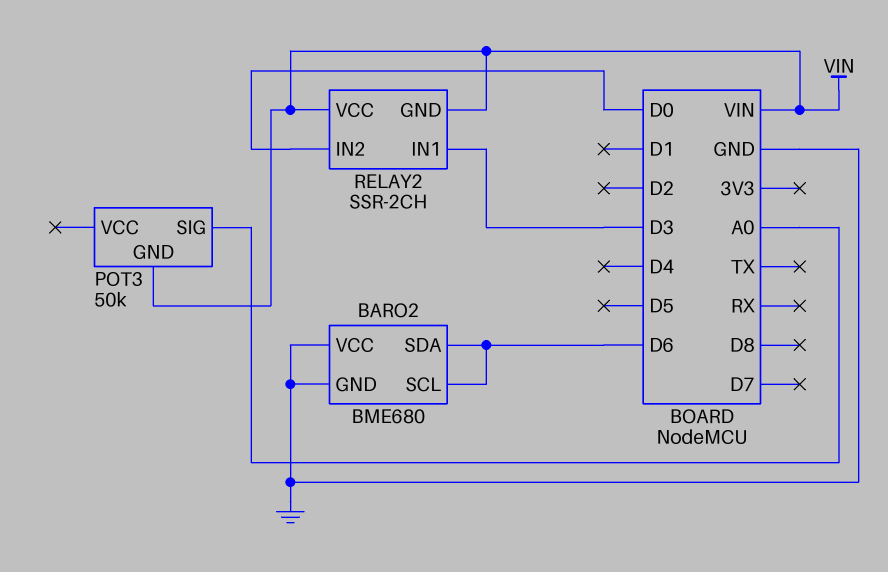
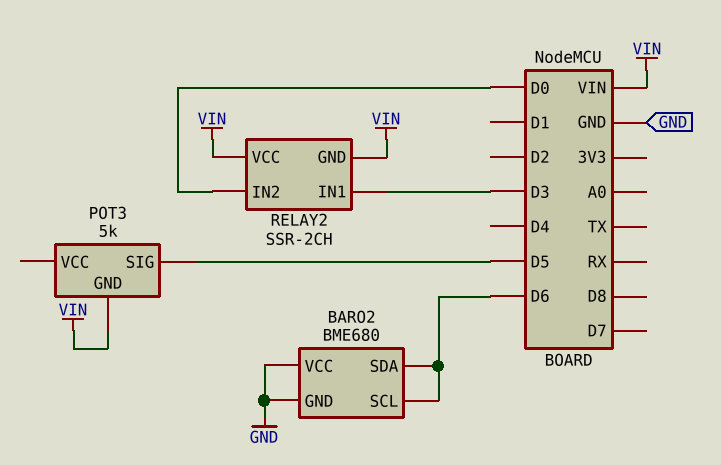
POT3: 50k -> 5k
POT3 pin SIG: A0 -> D5

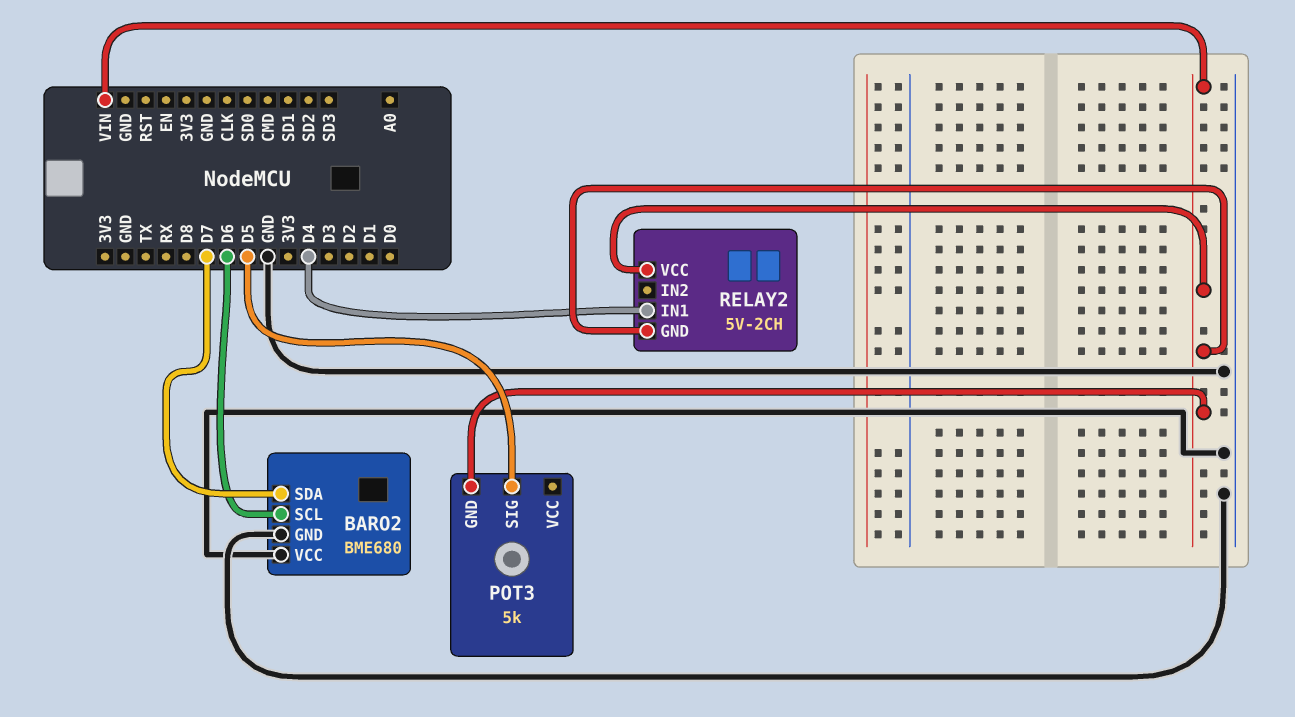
BARO2 pin SDA: D6 -> D7
RELAY2: SSR-2CH -> 5V-2CH
RELAY2 pin IN1: D3 -> D4
RELAY2 pin IN2: D0 -> none

